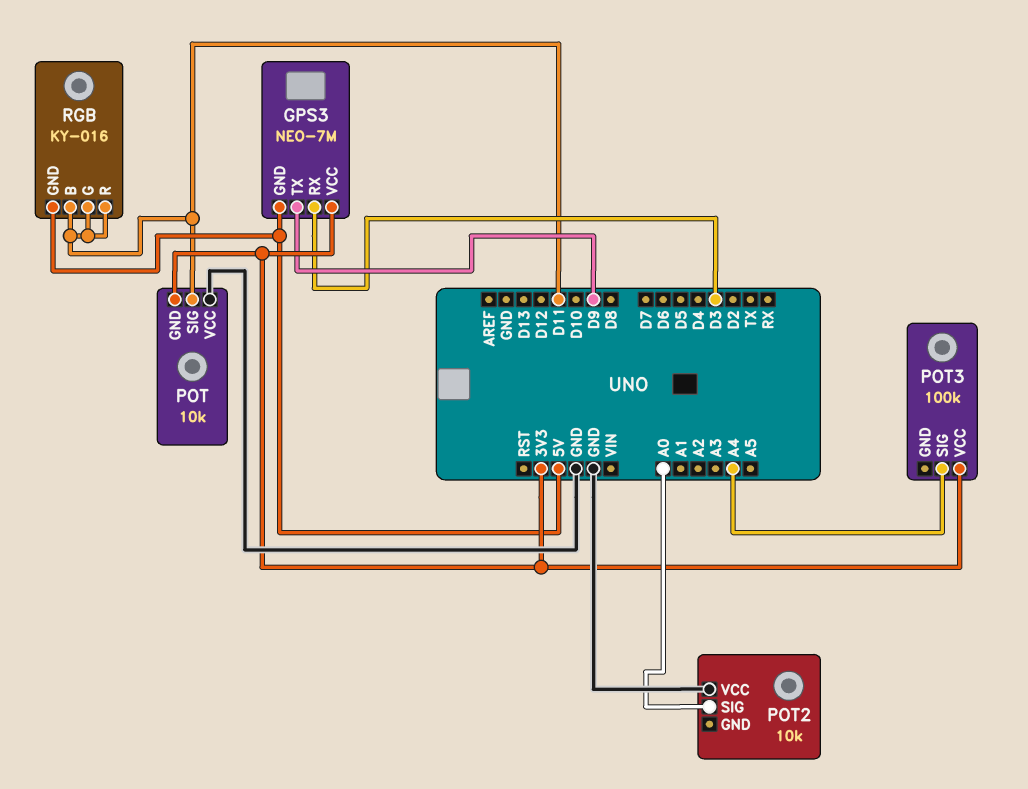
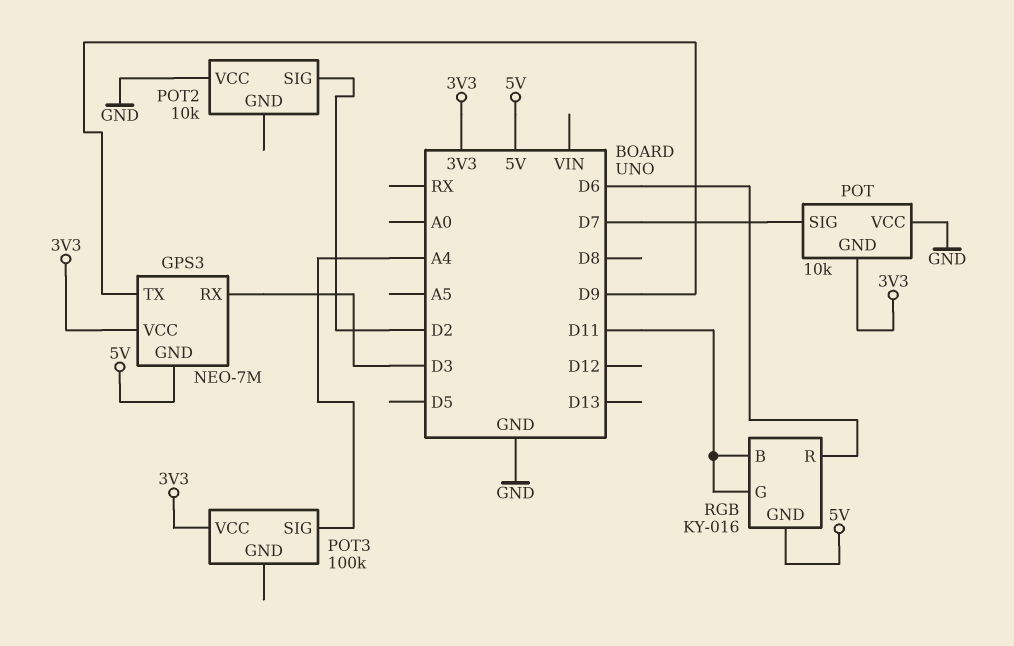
POT pin SIG: D11 -> D7
POT2 pin SIG: A0 -> D2
RGB pin R: D11 -> D6

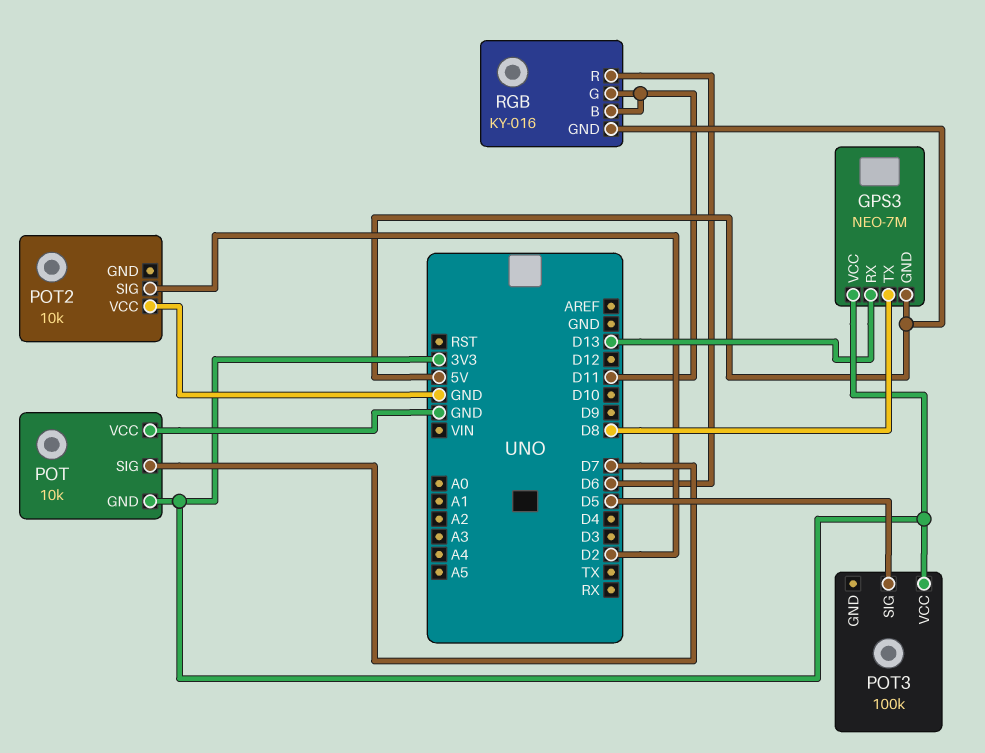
GPS3 pin RX: D3 -> D13
GPS3 pin TX: D9 -> D8
POT3 pin SIG: A4 -> D5

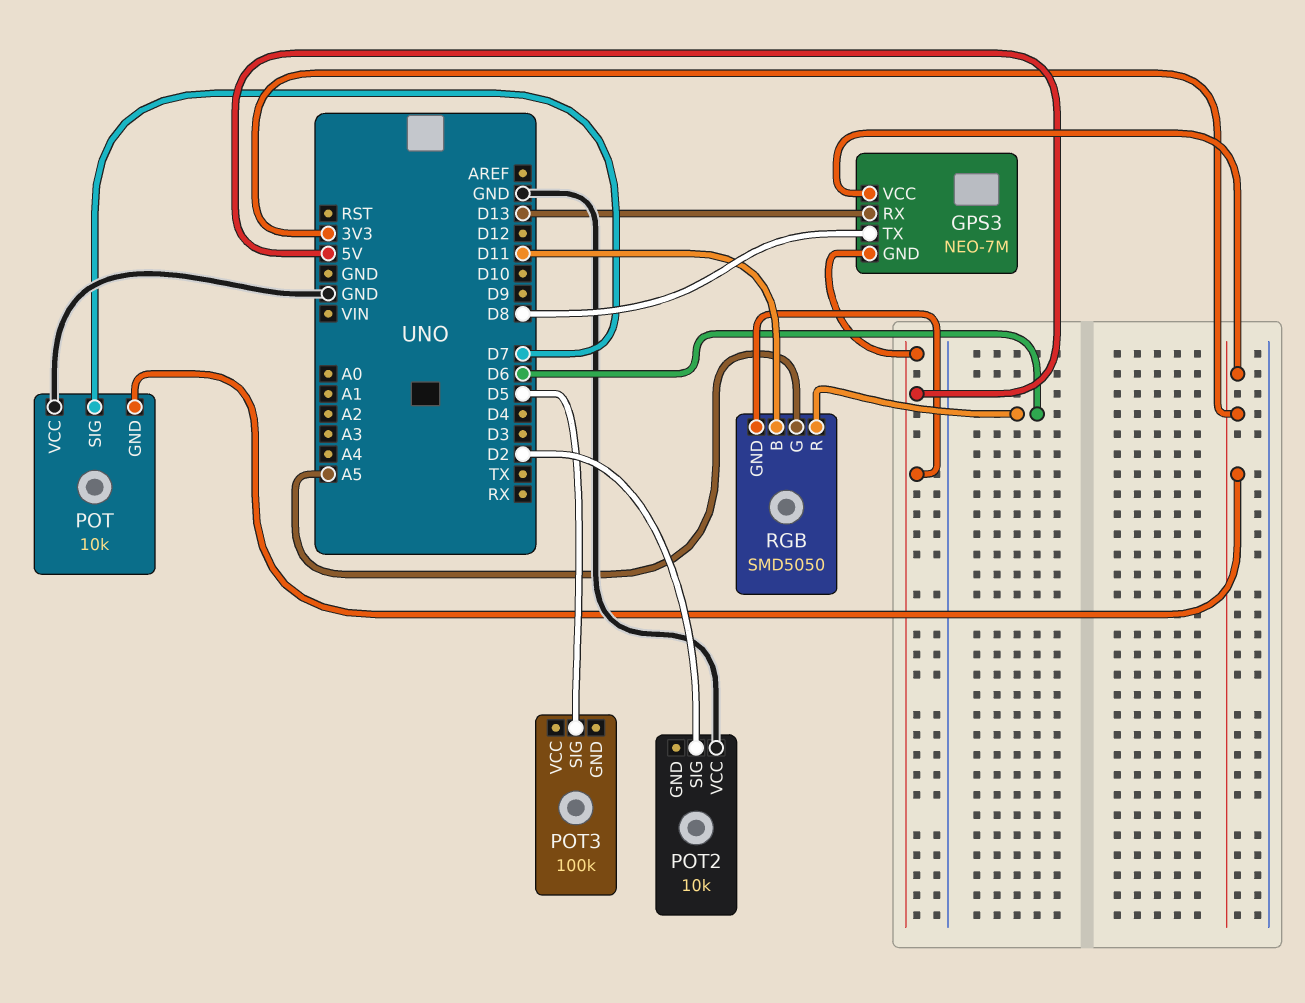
POT3 pin VCC: 3V3 -> none
RGB: KY-016 -> SMD5050
RGB pin G: D11 -> A5

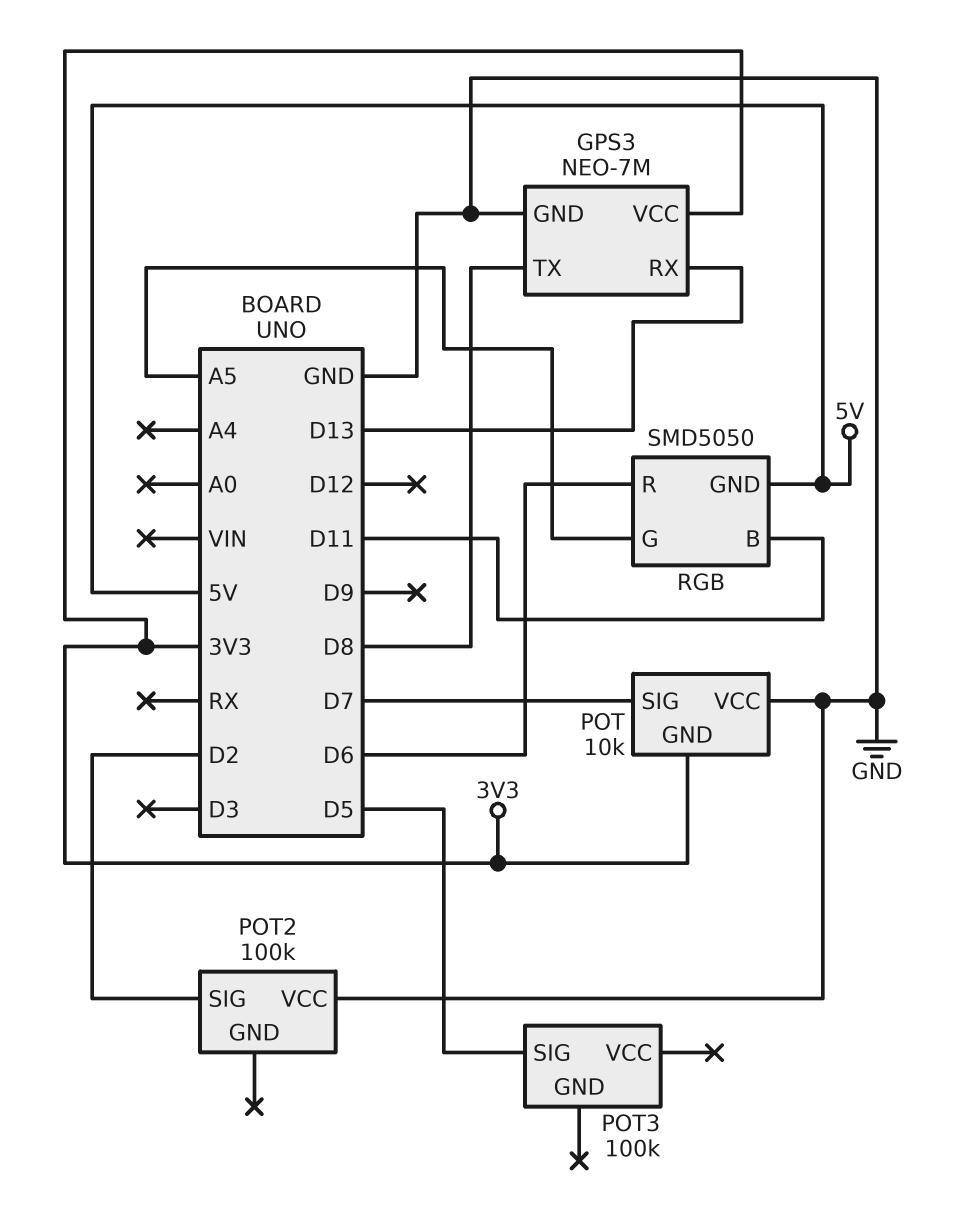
GPS3 pin GND: 5V -> GND
POT2: 10k -> 100k

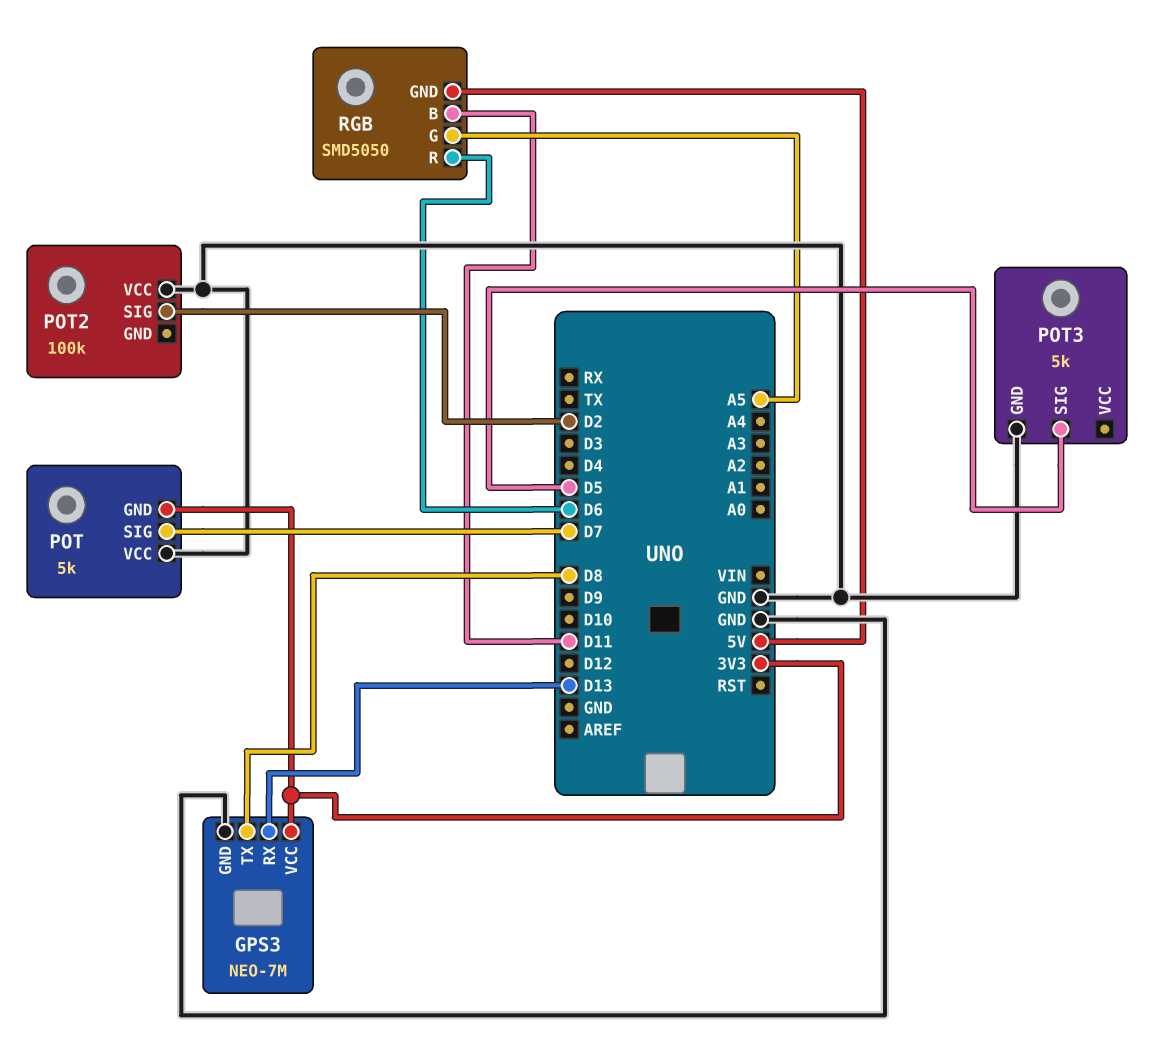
POT: 10k -> 5k
POT3: 100k -> 5k
POT3 pin GND: none -> GND

